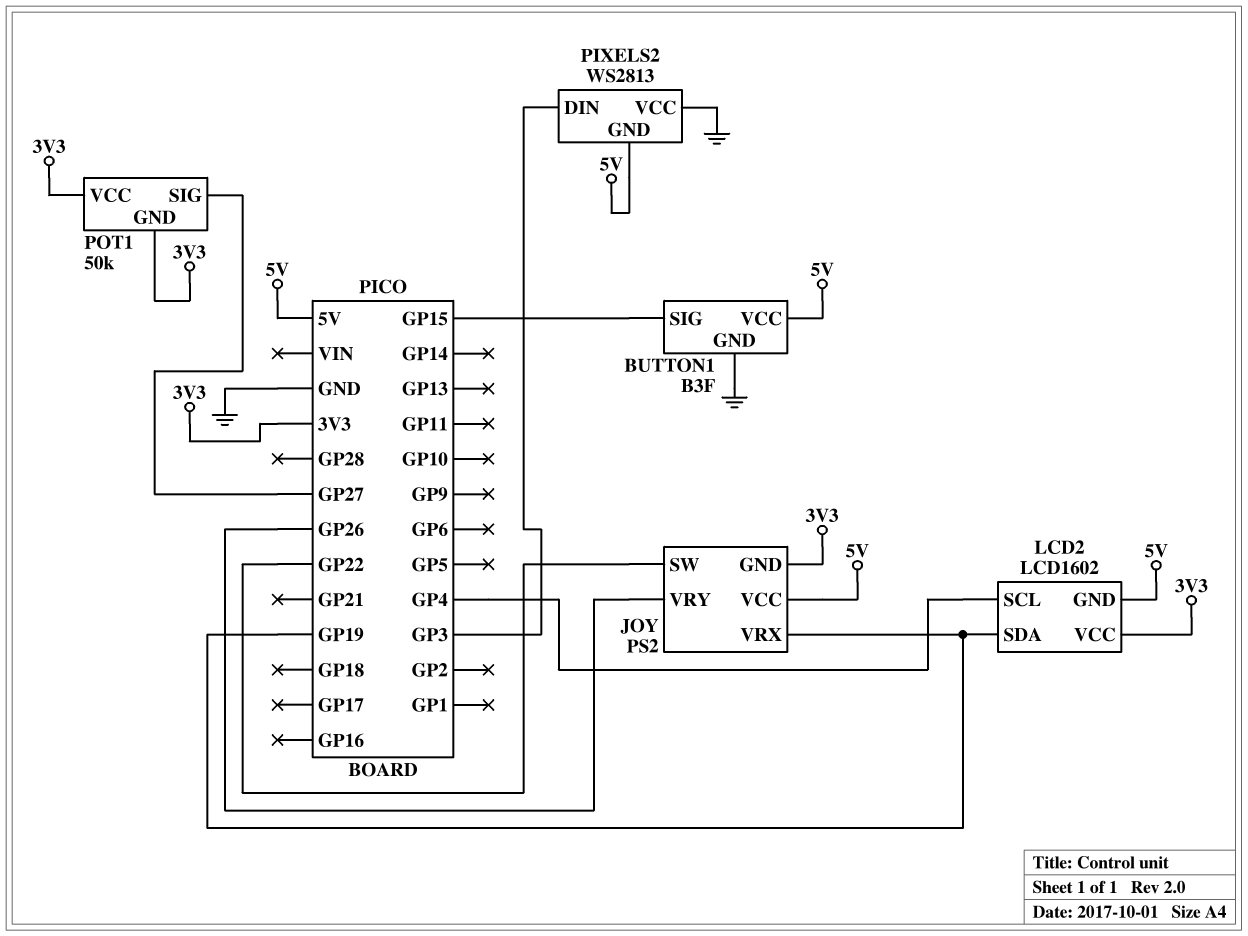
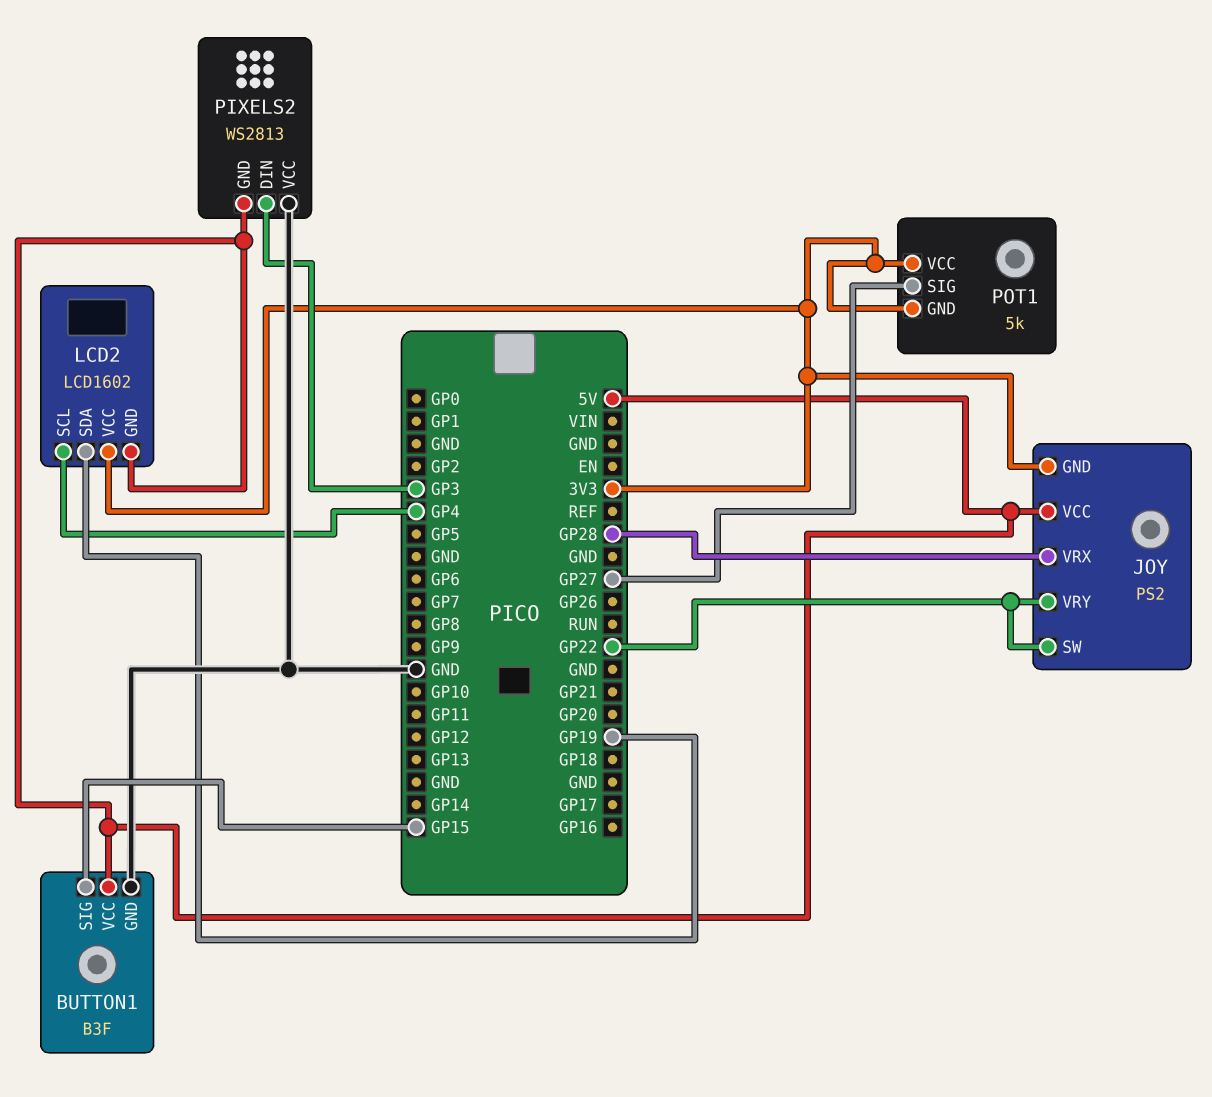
JOY pin VRX: GP19 -> GP28
JOY pin VRY: GP26 -> GP22
POT1: 50k -> 5k

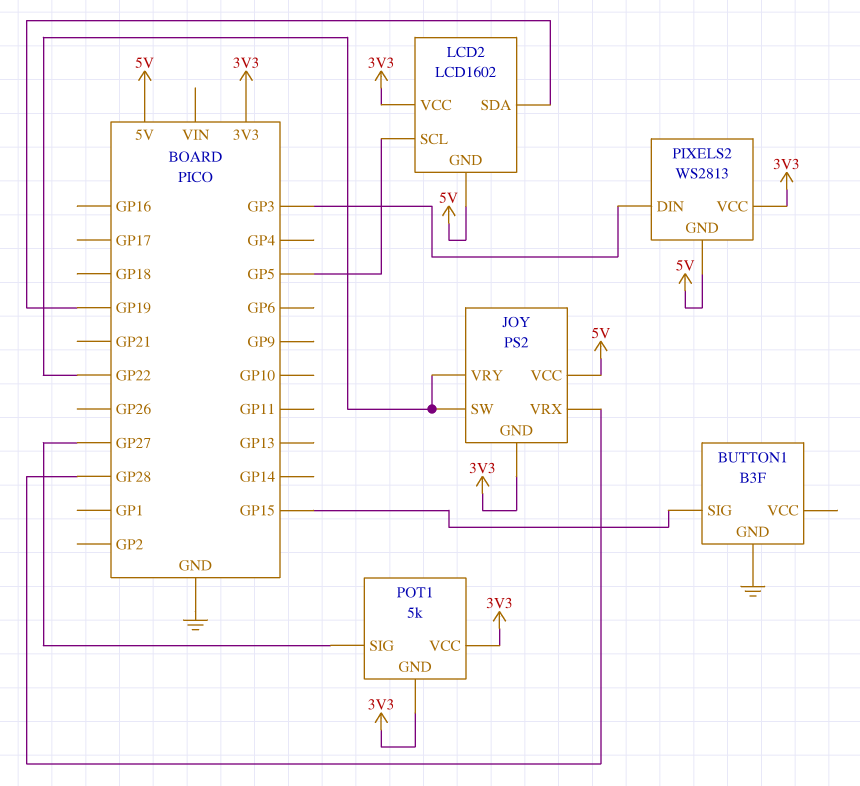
BUTTON1 pin VCC: 5V -> none
LCD2 pin SCL: GP4 -> GP5
PIXELS2 pin VCC: GND -> 3V3

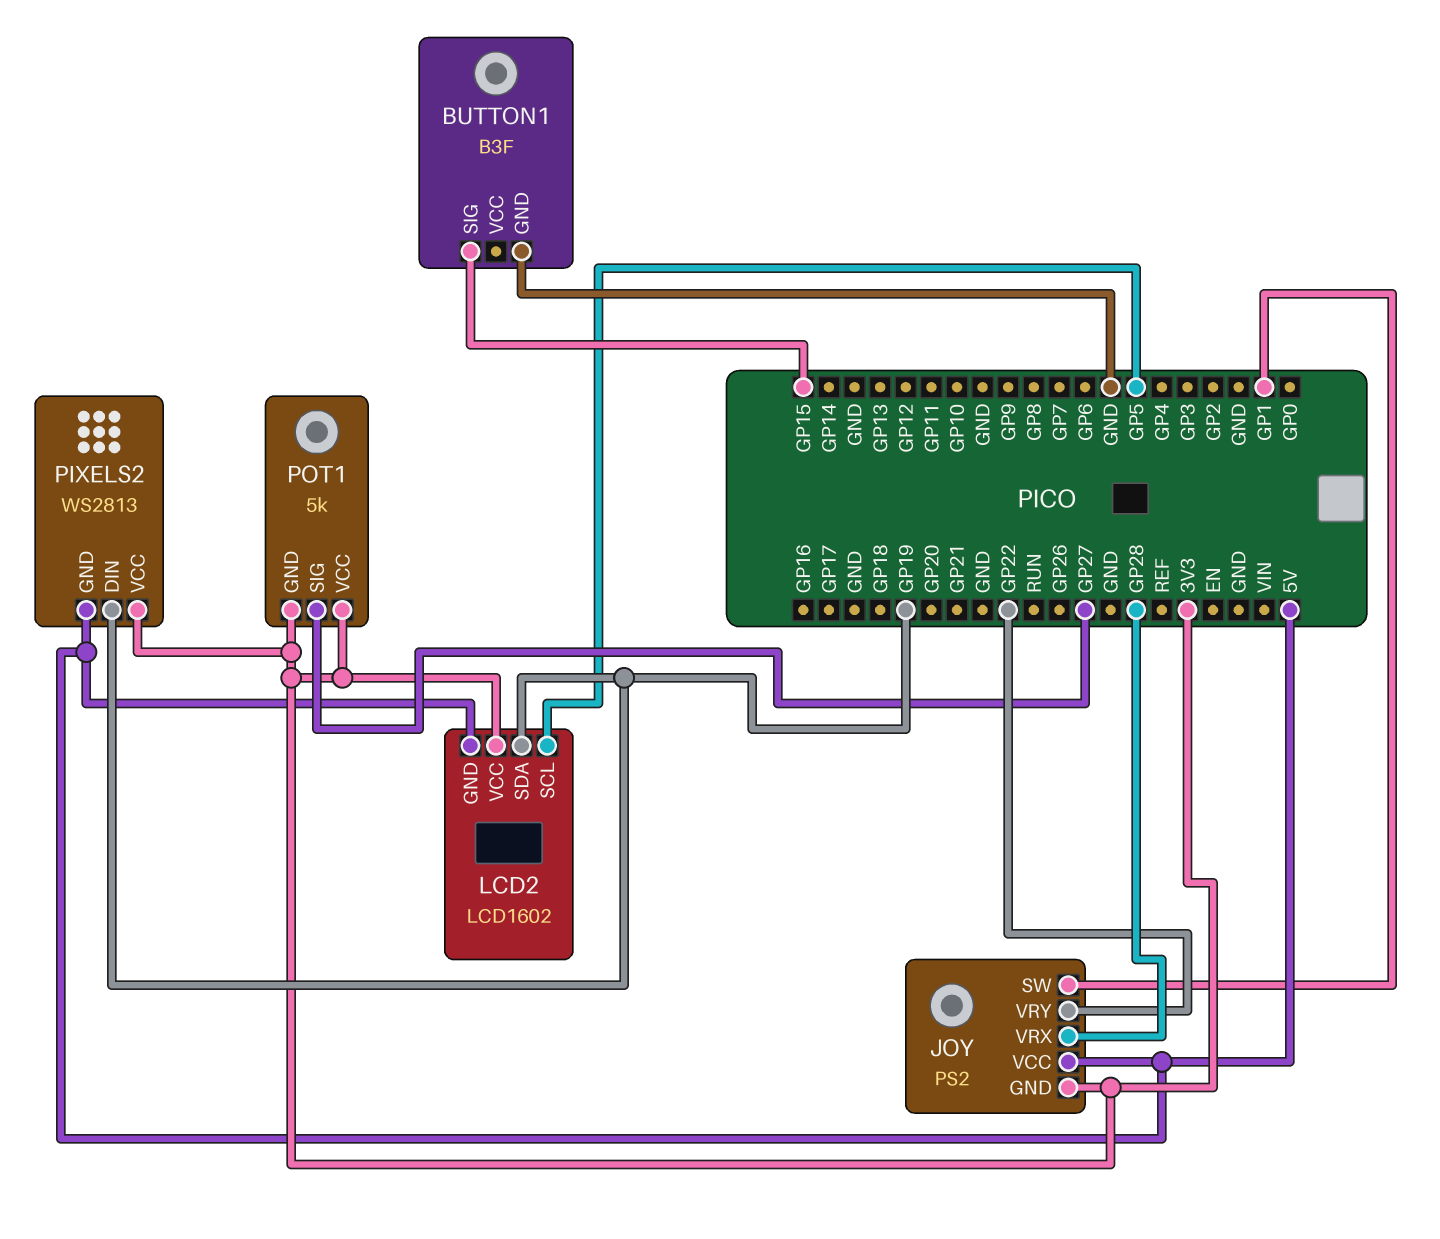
JOY pin SW: GP22 -> GP1
PIXELS2 pin DIN: GP3 -> GP19

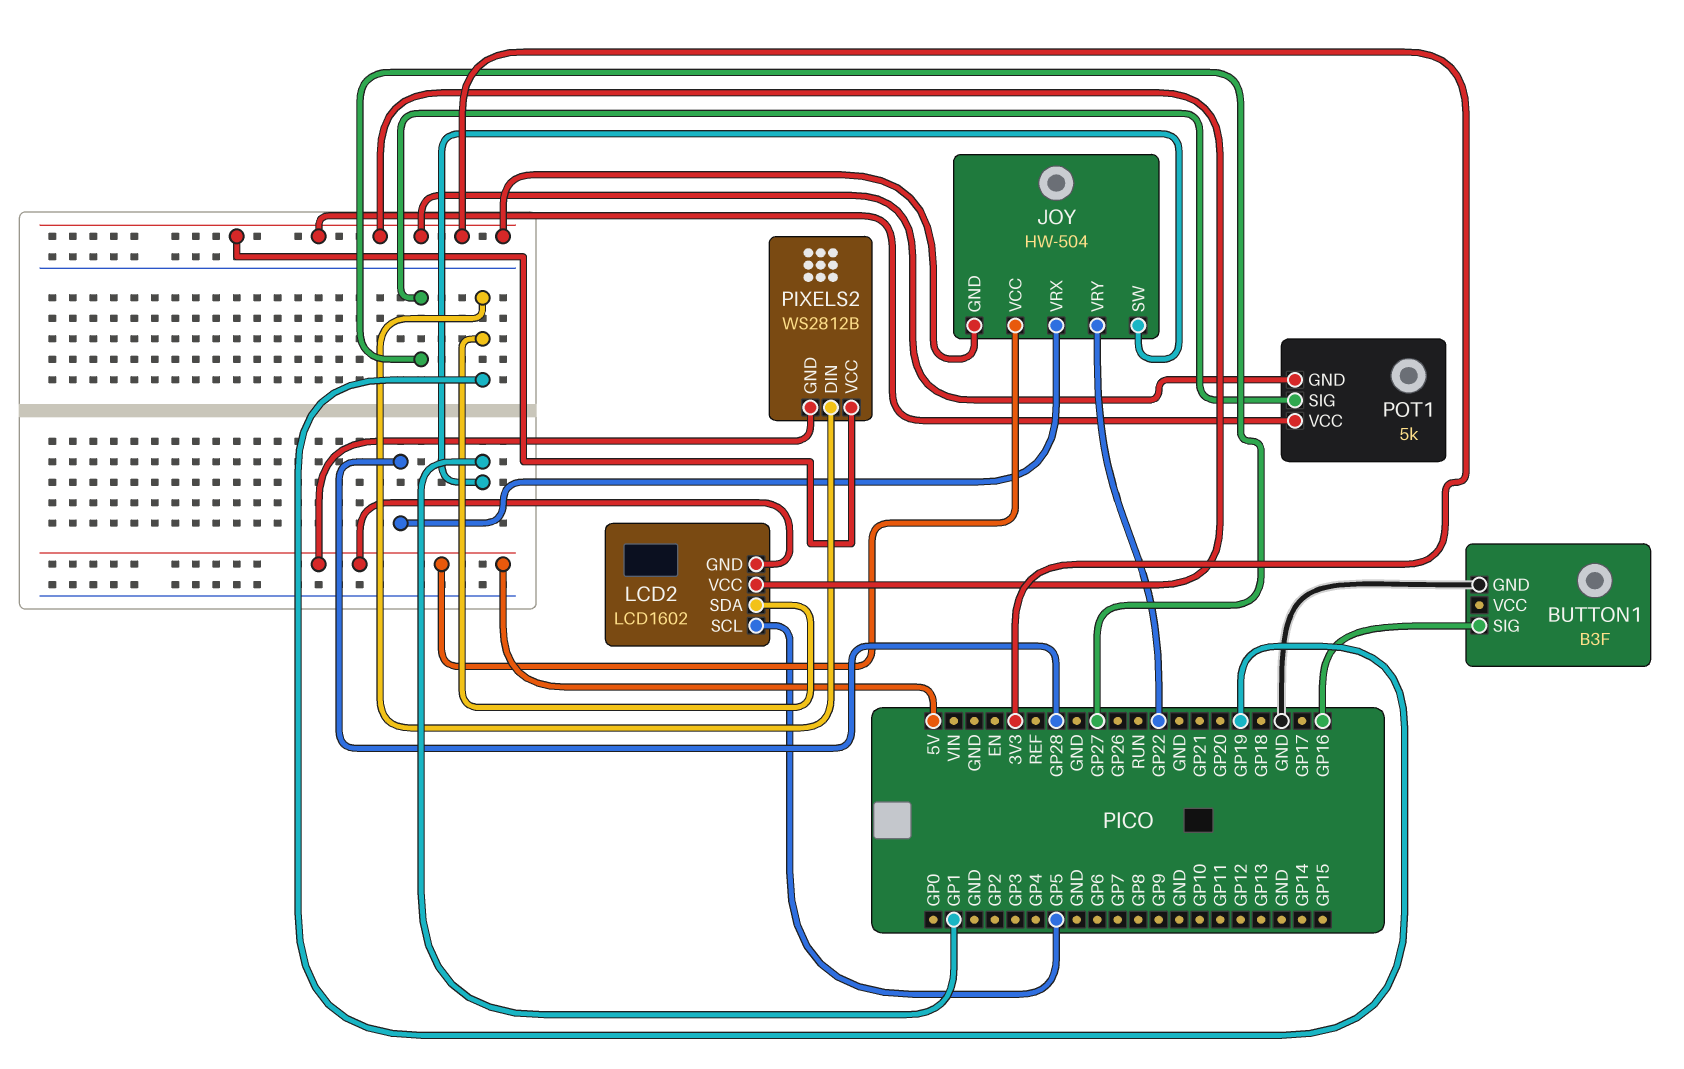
BUTTON1 pin SIG: GP15 -> GP16
JOY: PS2 -> HW-504
PIXELS2: WS2813 -> WS2812B

